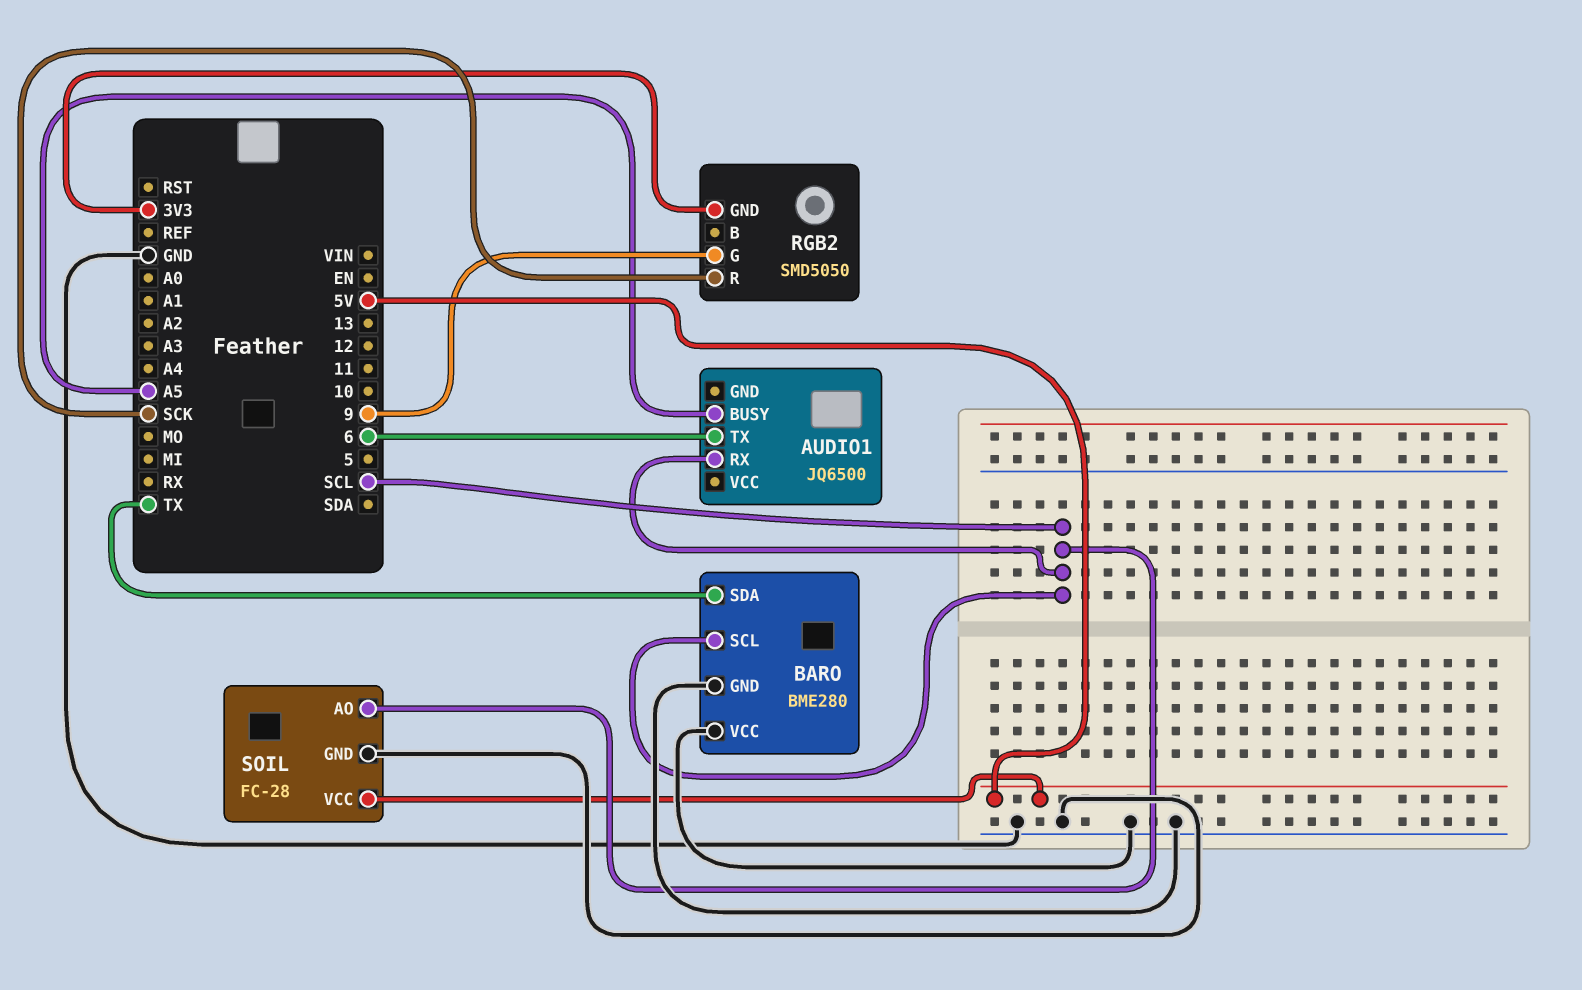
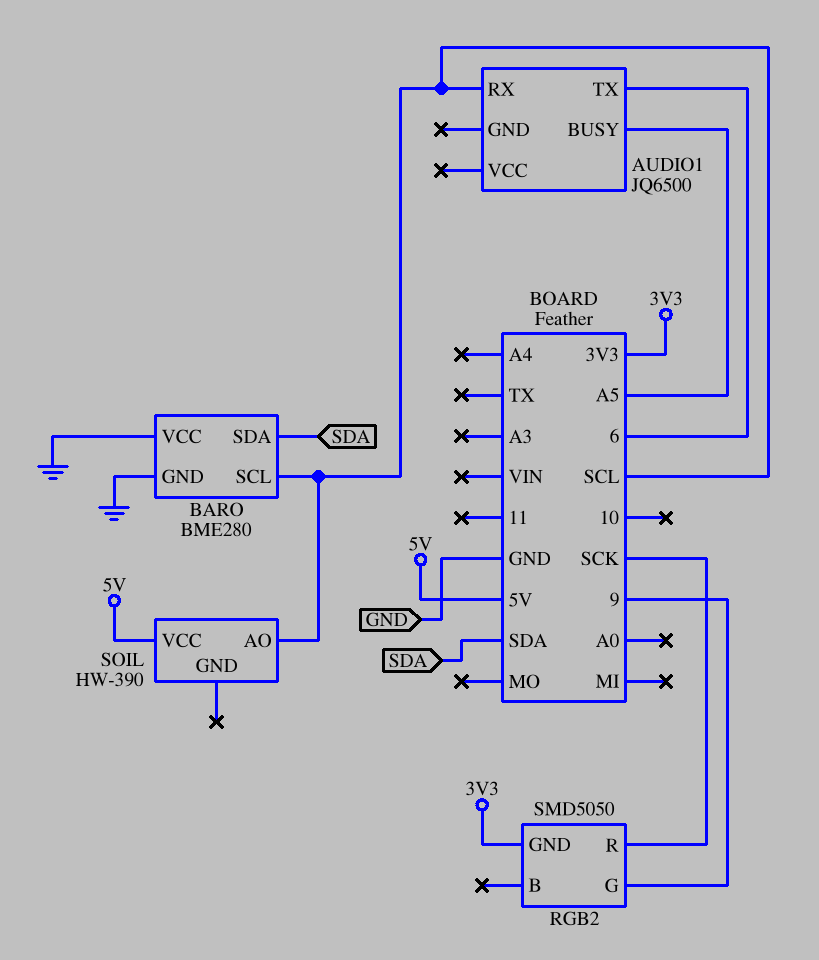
BARO pin SDA: TX -> SDA
SOIL: FC-28 -> HW-390
SOIL pin GND: GND -> none

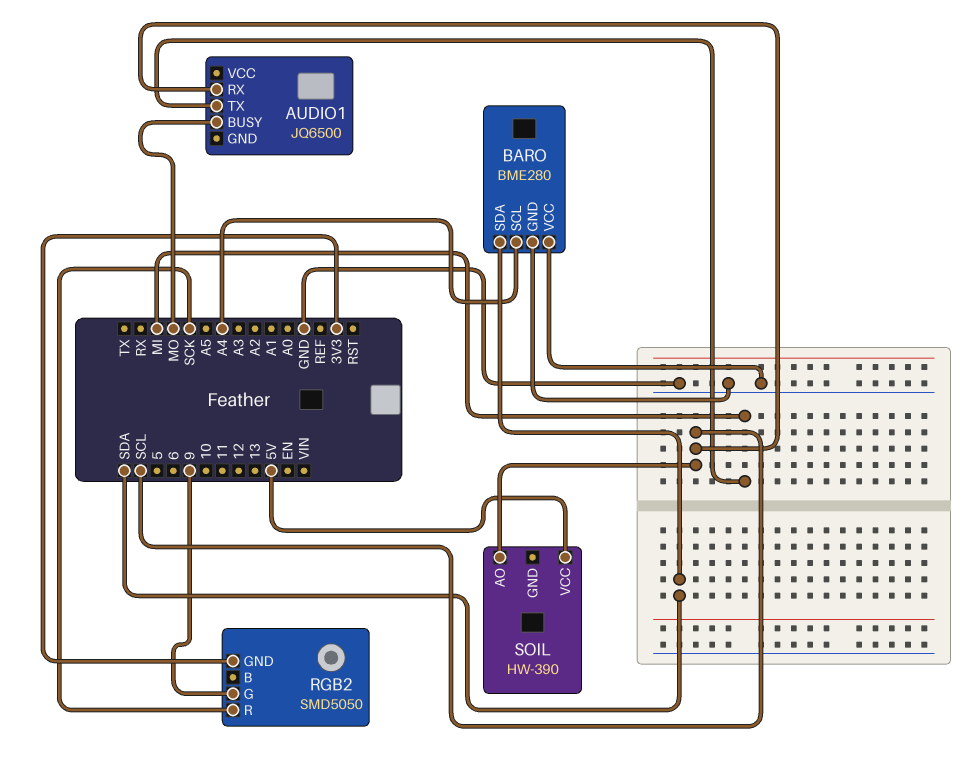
AUDIO1 pin BUSY: A5 -> MO
AUDIO1 pin TX: 6 -> MI
BARO pin SCL: SCL -> A4

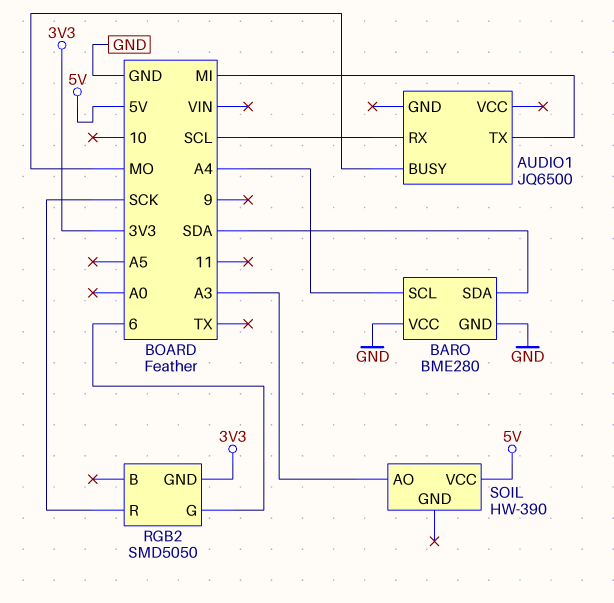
RGB2 pin G: 9 -> 6
SOIL pin AO: SCL -> A3

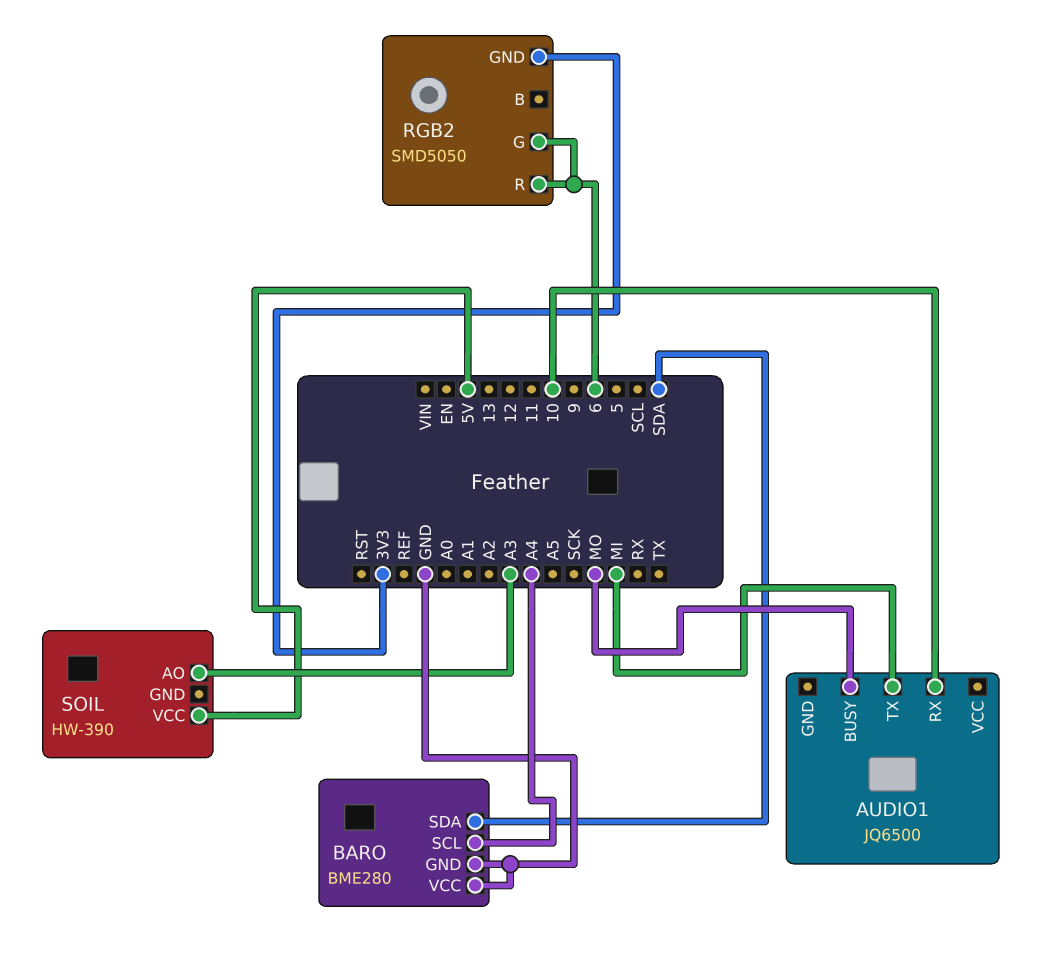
AUDIO1 pin RX: SCL -> 10
RGB2 pin R: SCK -> 6

